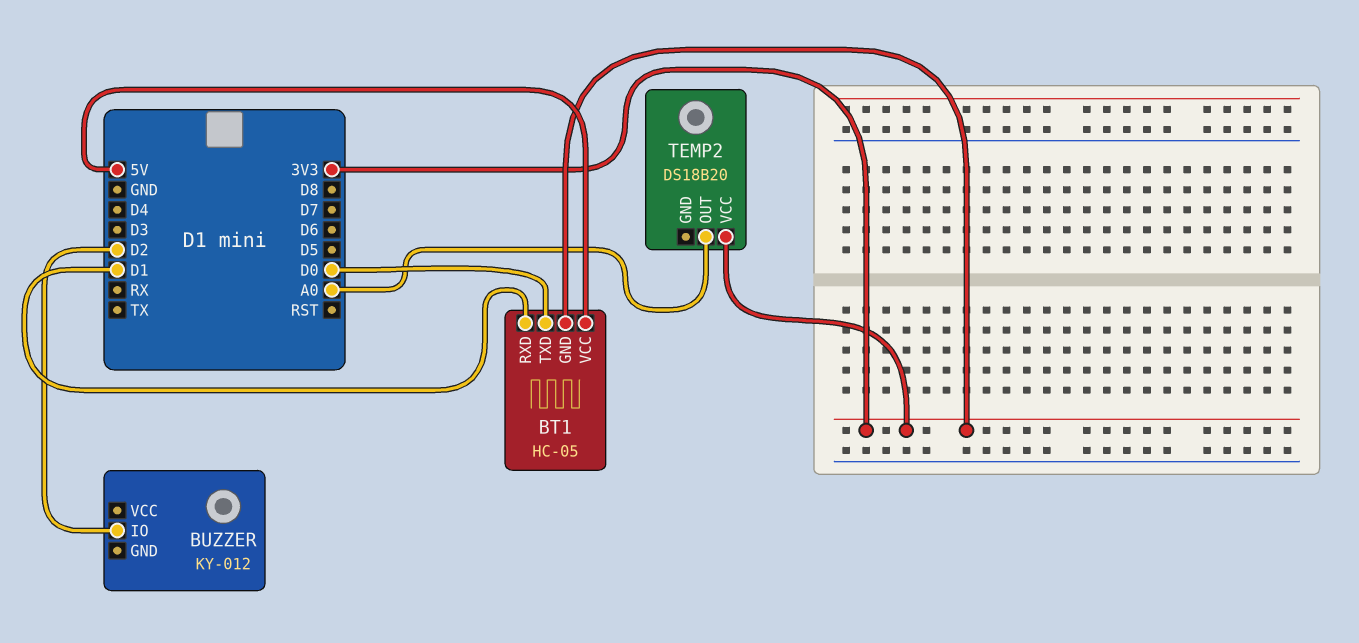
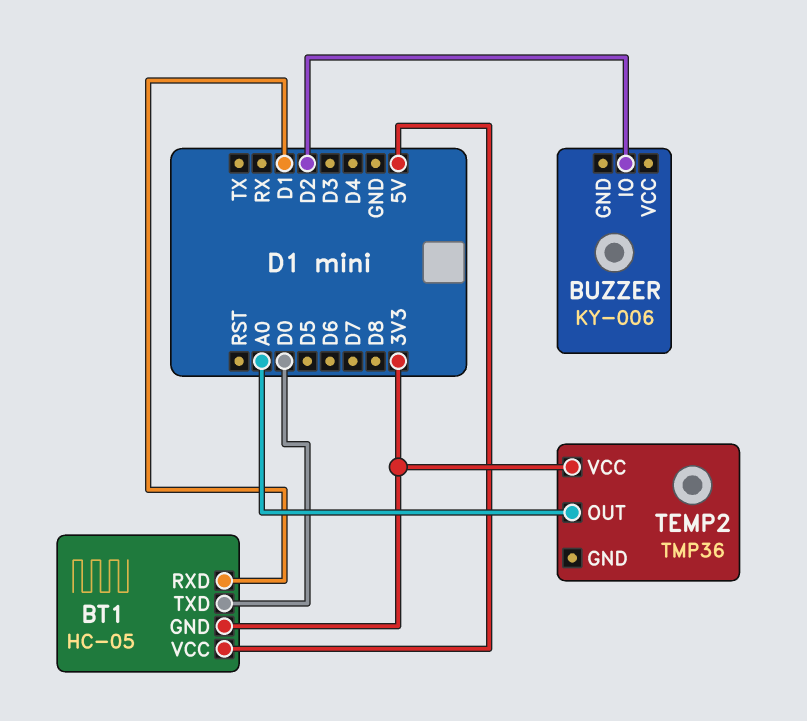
BUZZER: KY-012 -> KY-006
TEMP2: DS18B20 -> TMP36

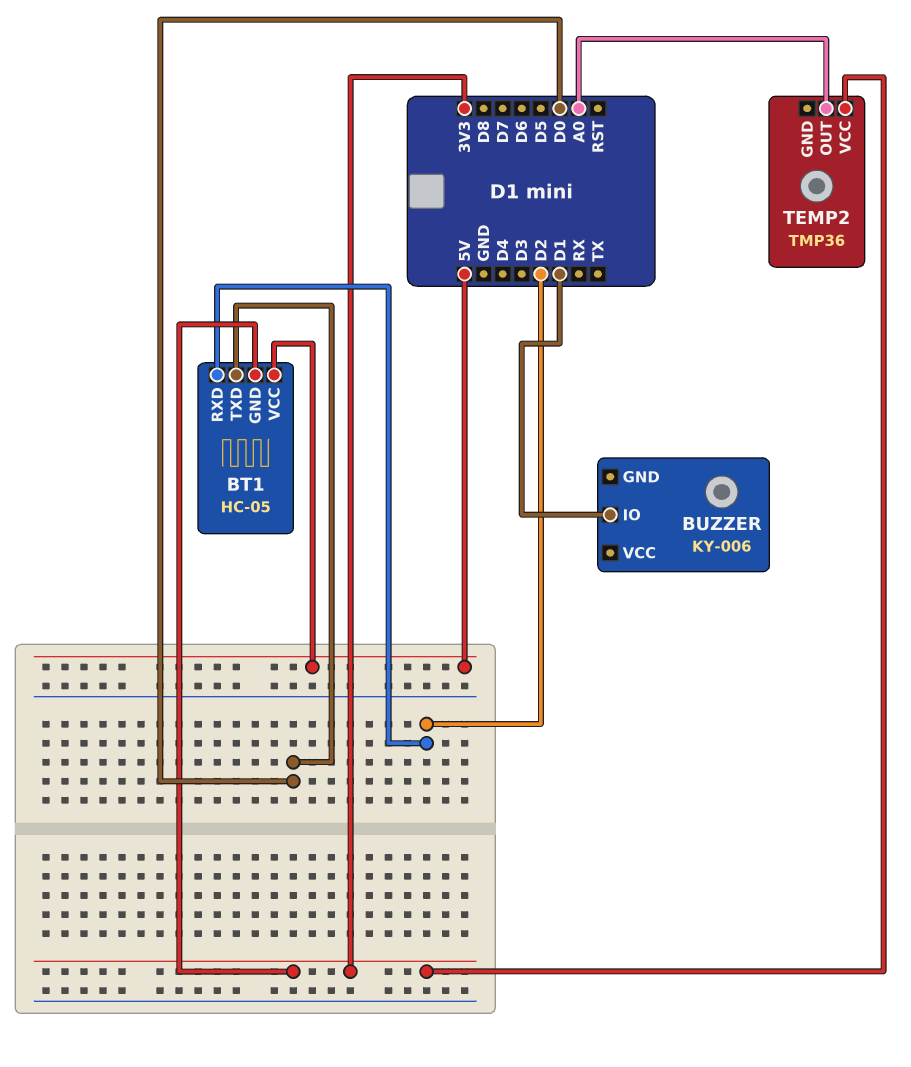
BT1 pin RXD: D1 -> D2
BUZZER pin IO: D2 -> D1

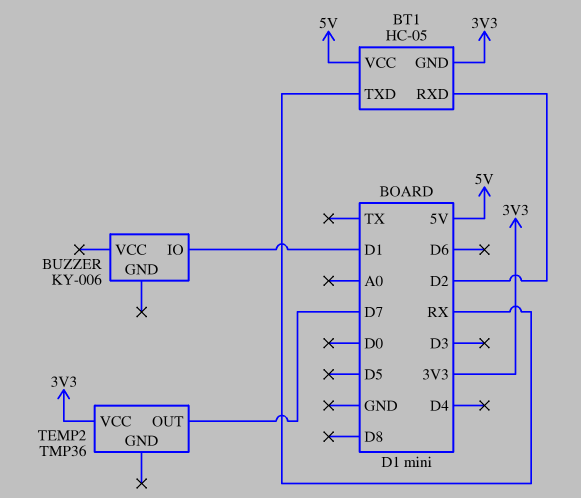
BT1 pin TXD: D0 -> RX
TEMP2 pin OUT: A0 -> D7

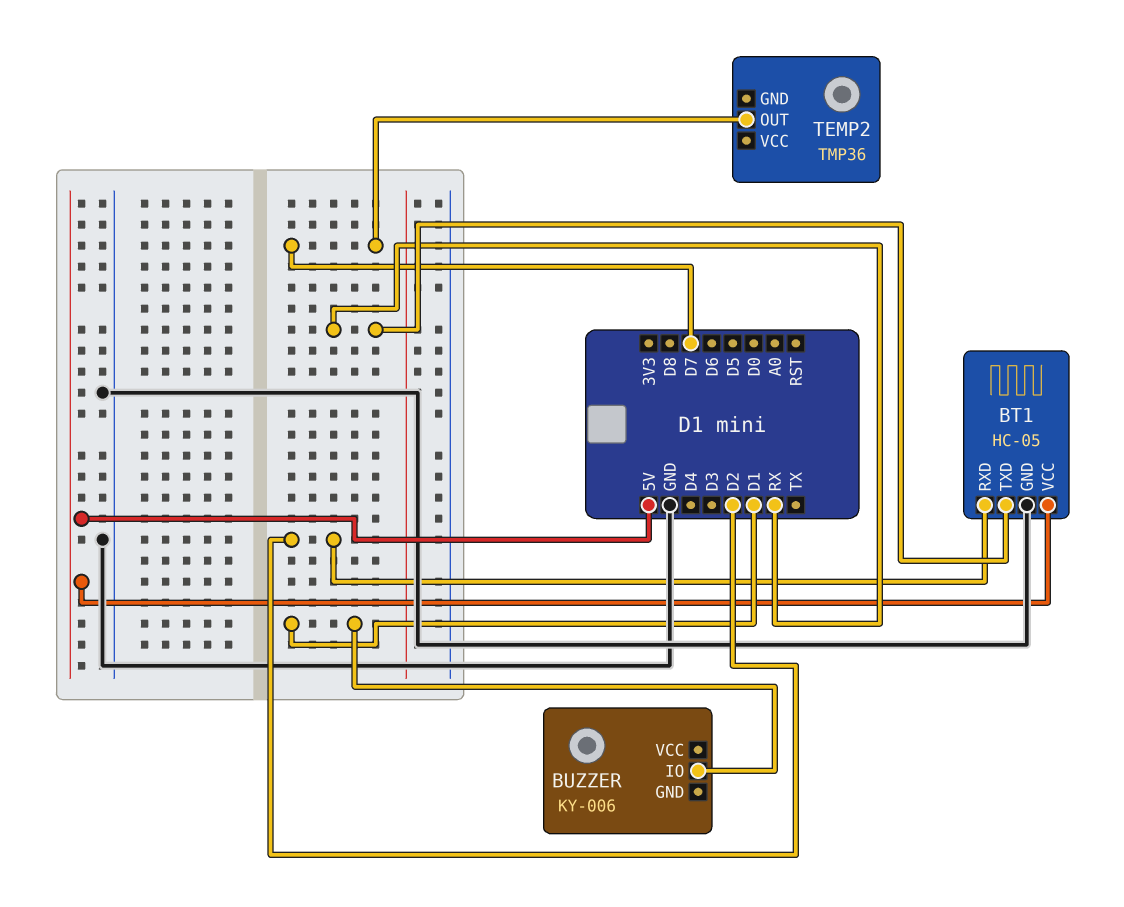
BT1 pin GND: 3V3 -> GND
TEMP2 pin VCC: 3V3 -> none

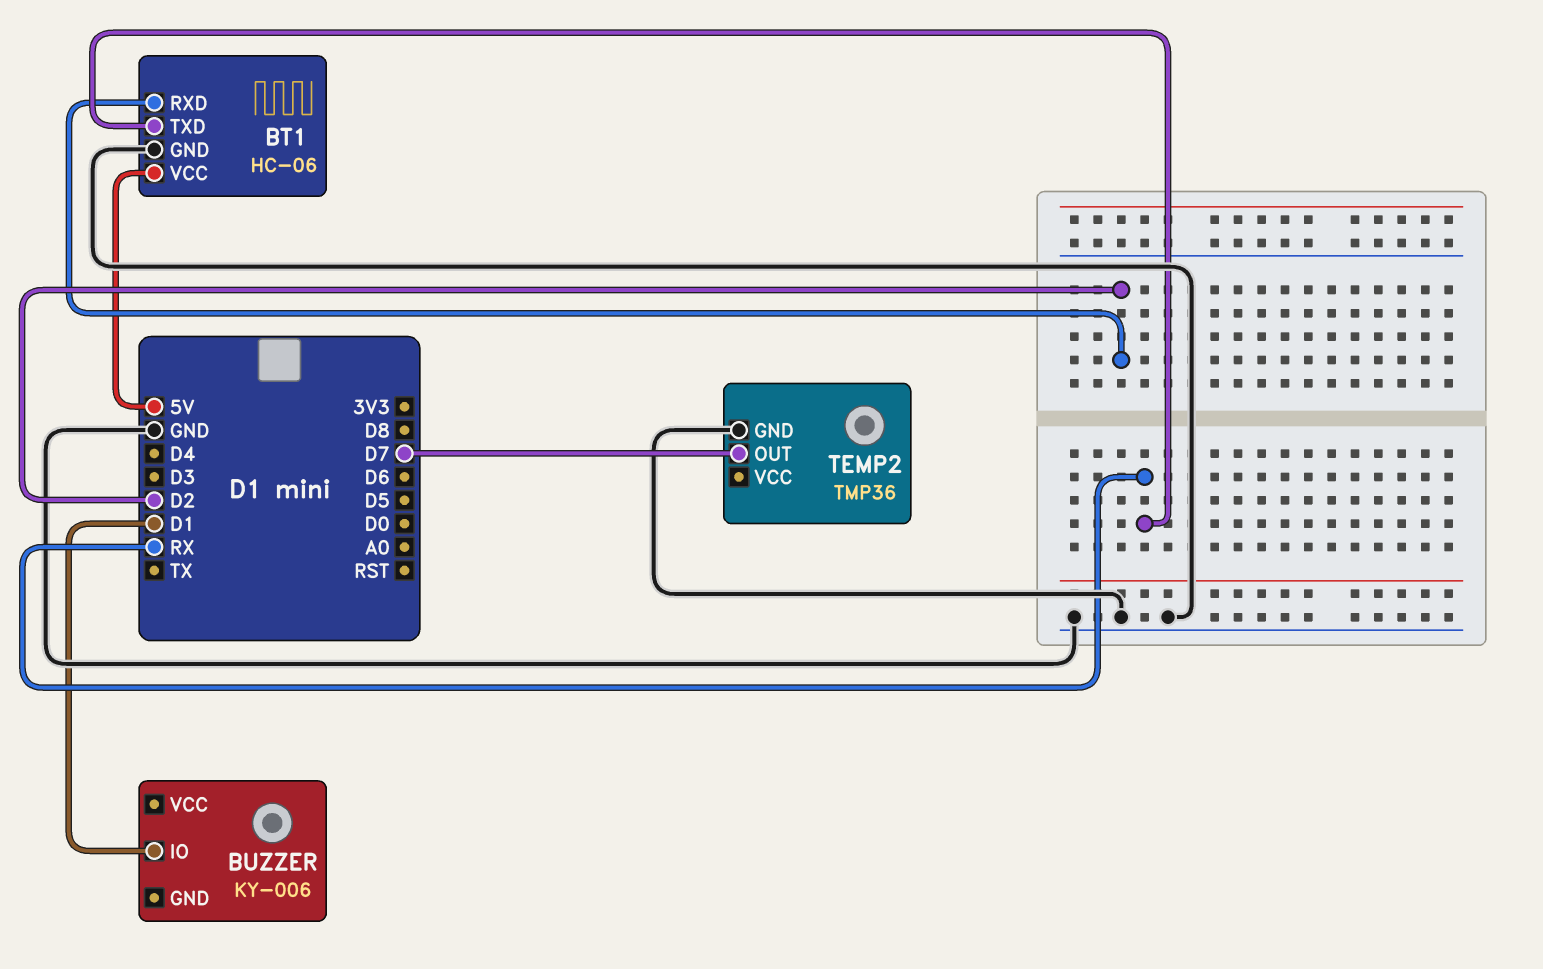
BT1: HC-05 -> HC-06
TEMP2 pin GND: none -> GND

